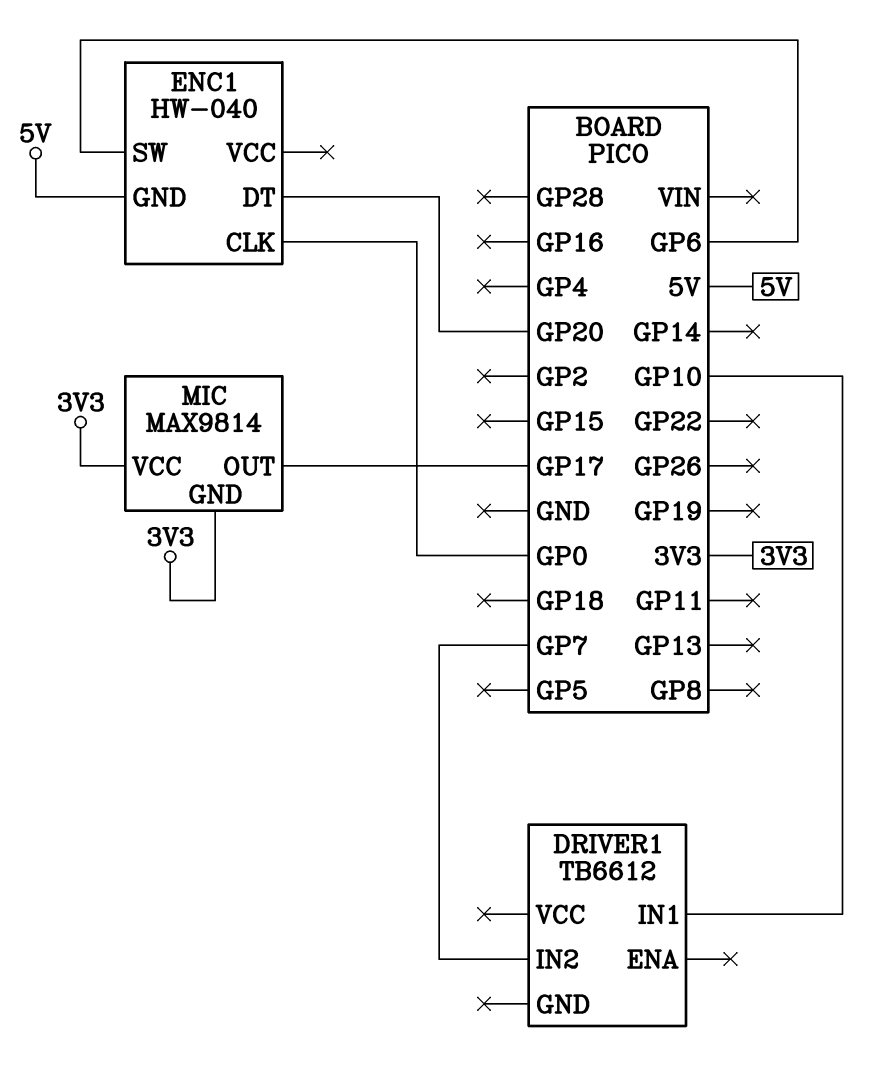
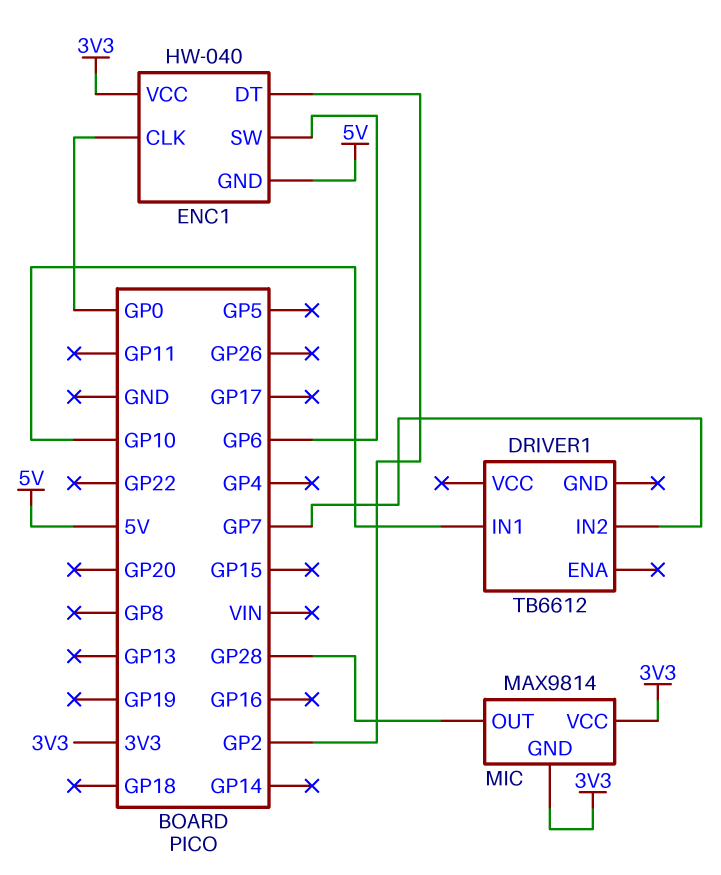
ENC1 pin DT: GP20 -> GP2
ENC1 pin VCC: none -> 3V3
MIC pin OUT: GP17 -> GP28

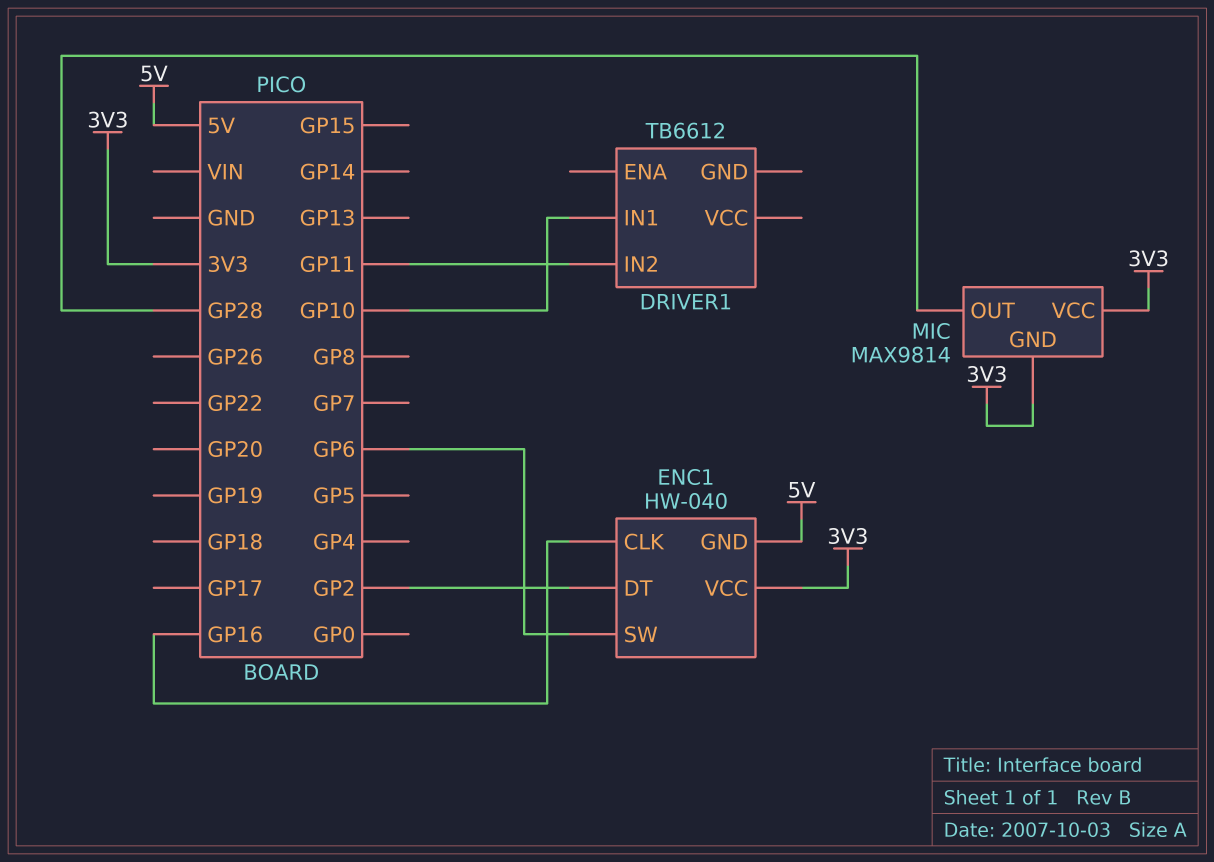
DRIVER1 pin IN2: GP7 -> GP11
ENC1 pin CLK: GP0 -> GP16

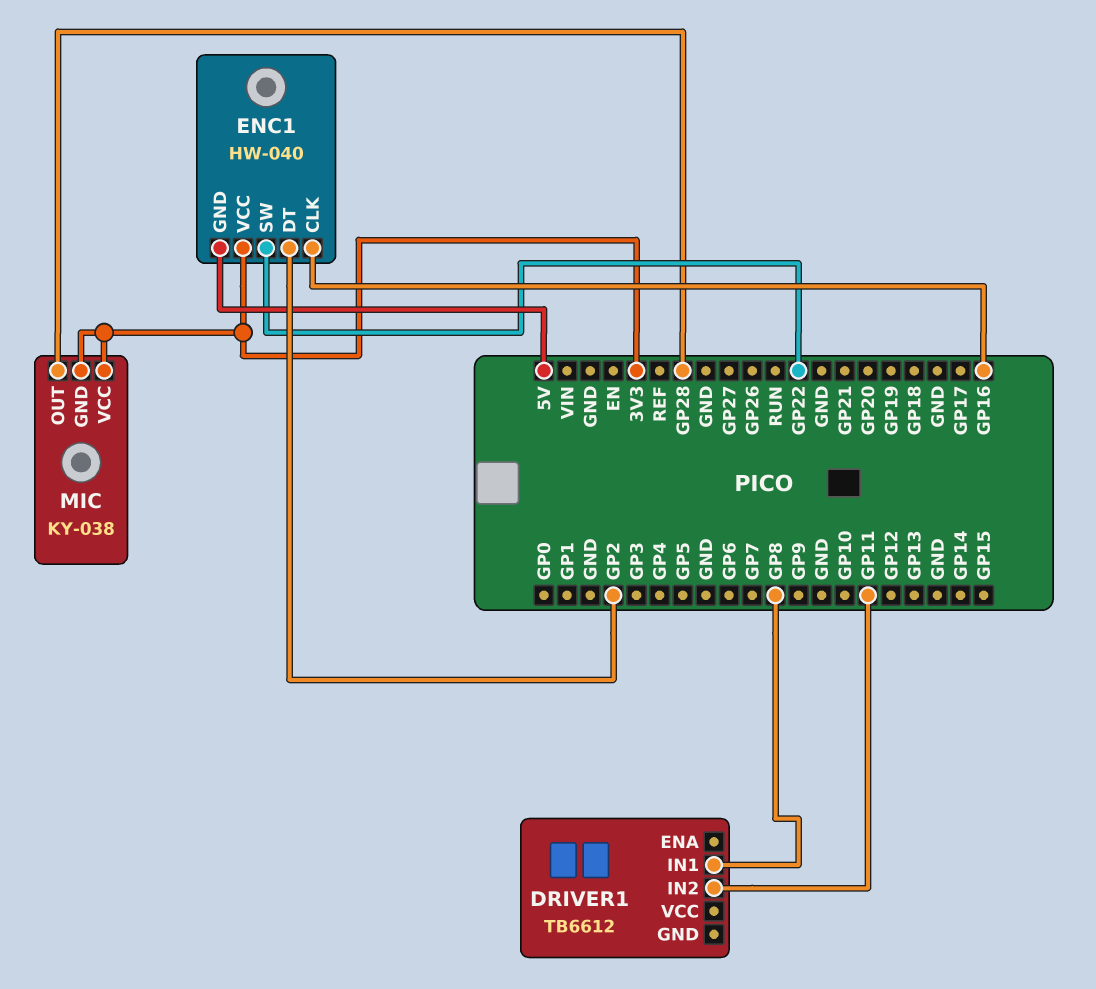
DRIVER1 pin IN1: GP10 -> GP8
ENC1 pin SW: GP6 -> GP22
MIC: MAX9814 -> KY-038

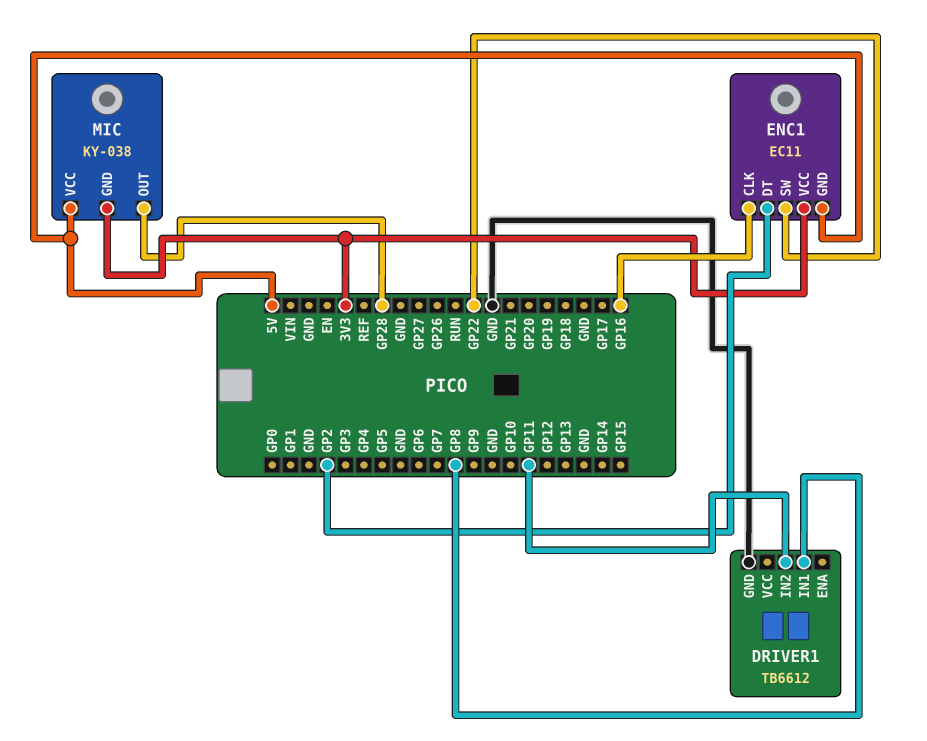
DRIVER1 pin GND: none -> GND
ENC1: HW-040 -> EC11
MIC pin VCC: 3V3 -> 5V

